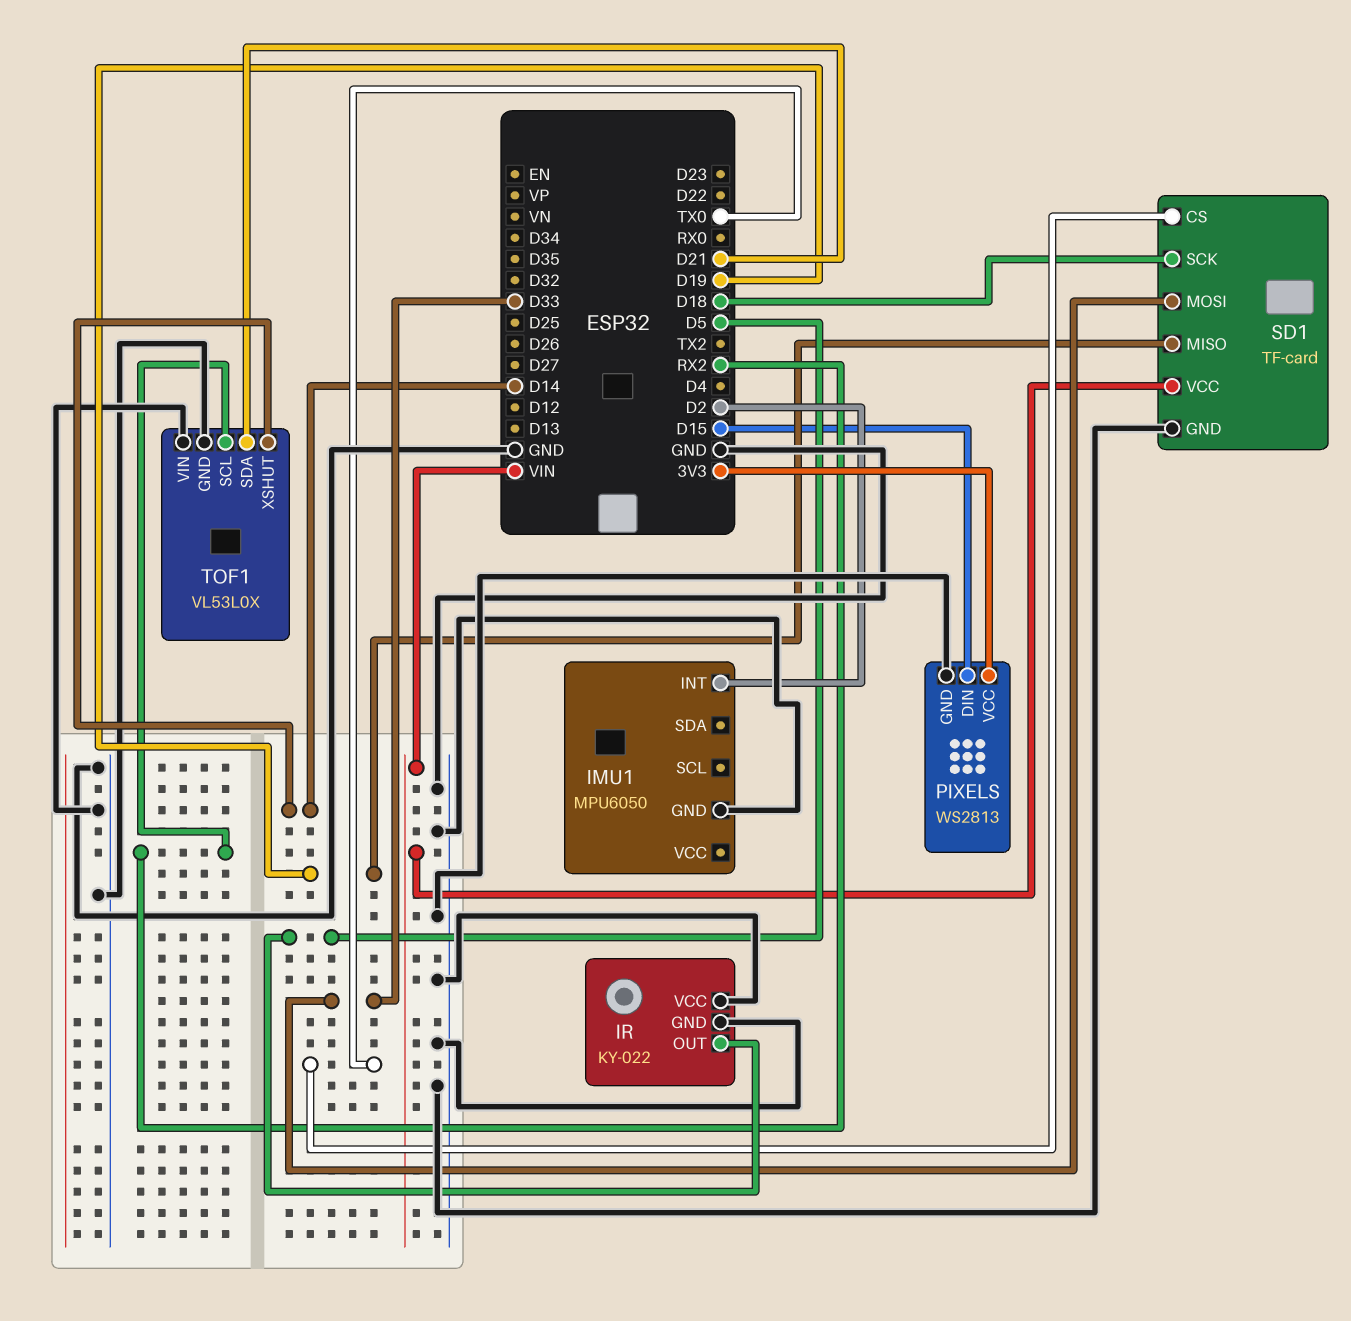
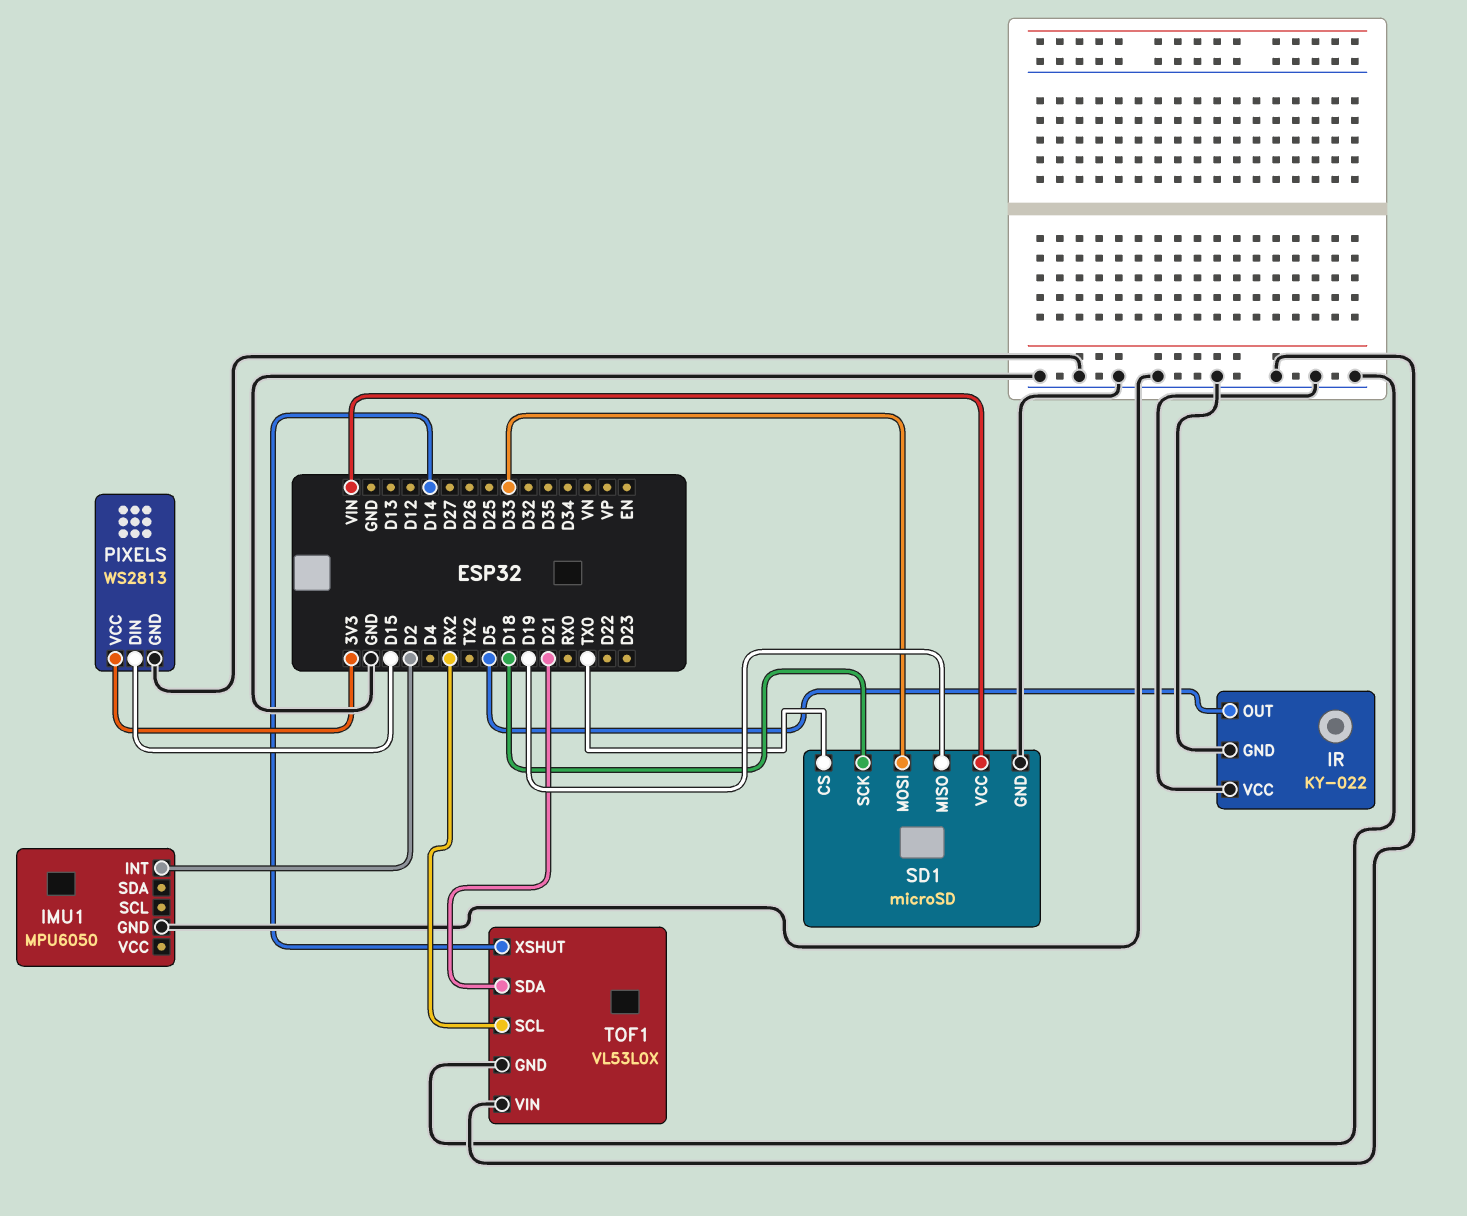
SD1: TF-card -> microSD

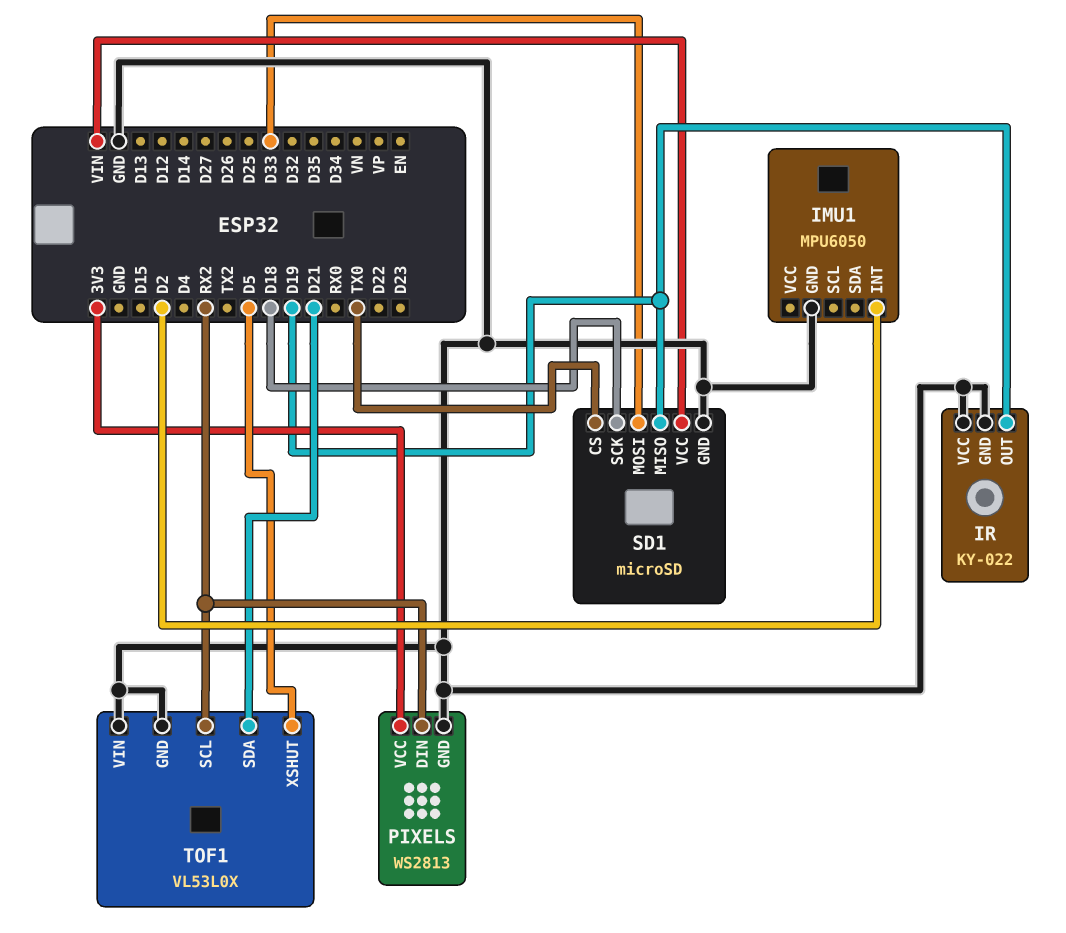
IR pin OUT: D5 -> D19
PIXELS pin DIN: D15 -> RX2
TOF1 pin XSHUT: D14 -> D5

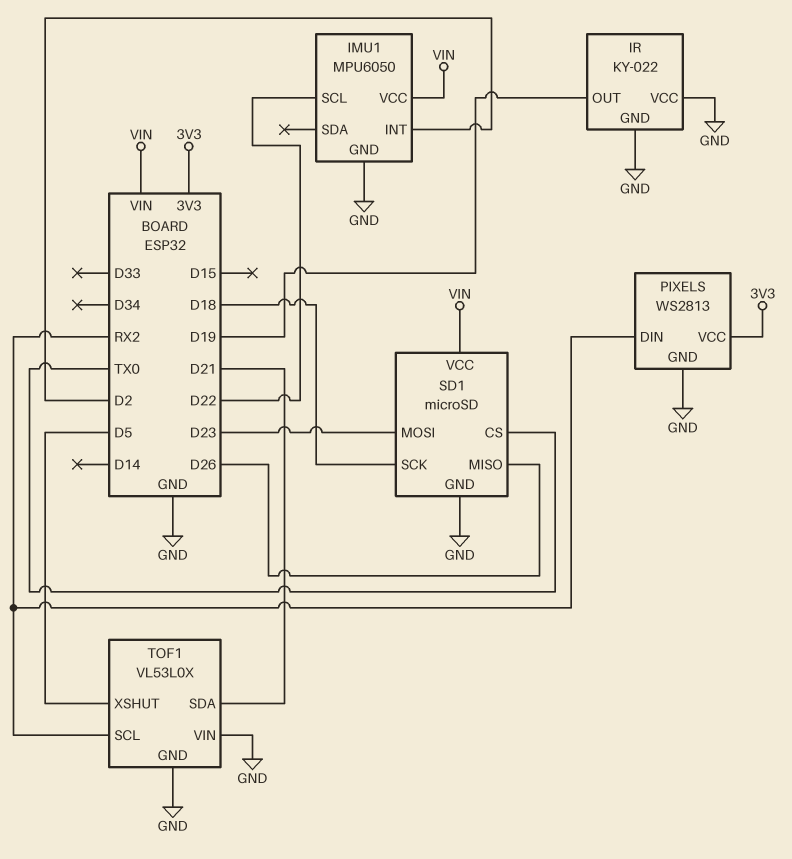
IMU1 pin SCL: none -> D22
IMU1 pin VCC: none -> VIN
SD1 pin MISO: D19 -> D26
SD1 pin MOSI: D33 -> D23

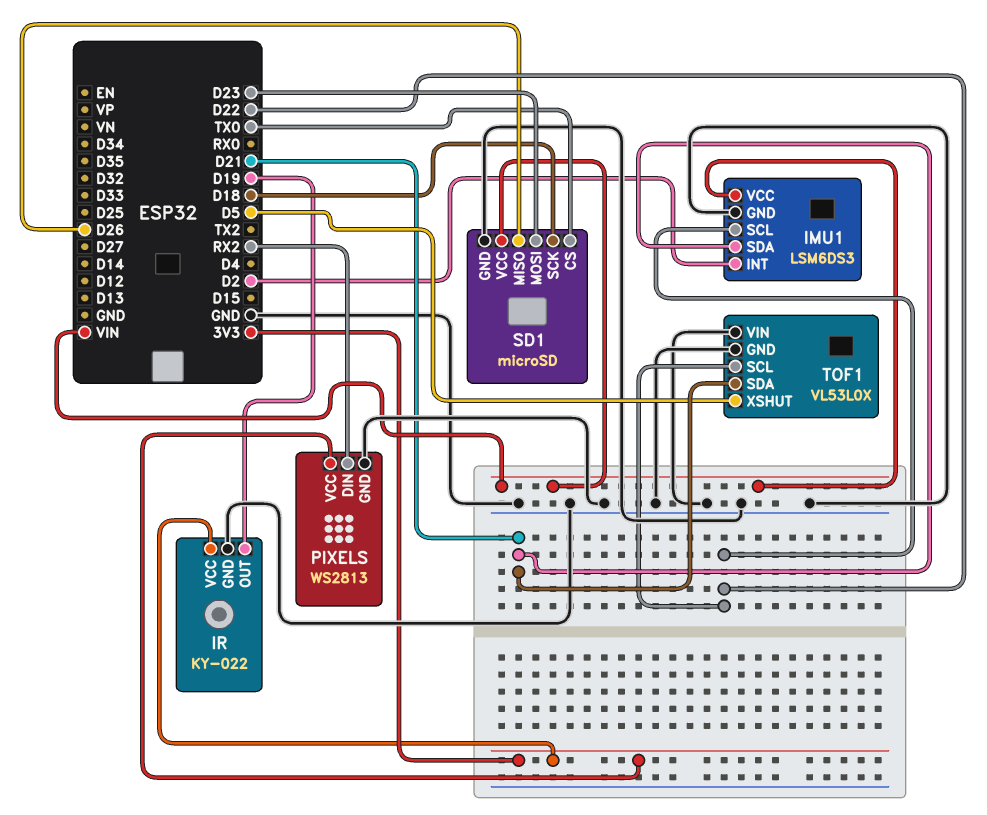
IMU1: MPU6050 -> LSM6DS3
IMU1 pin SDA: none -> D21
IR pin VCC: GND -> 3V3
TOF1 pin SCL: RX2 -> D22

